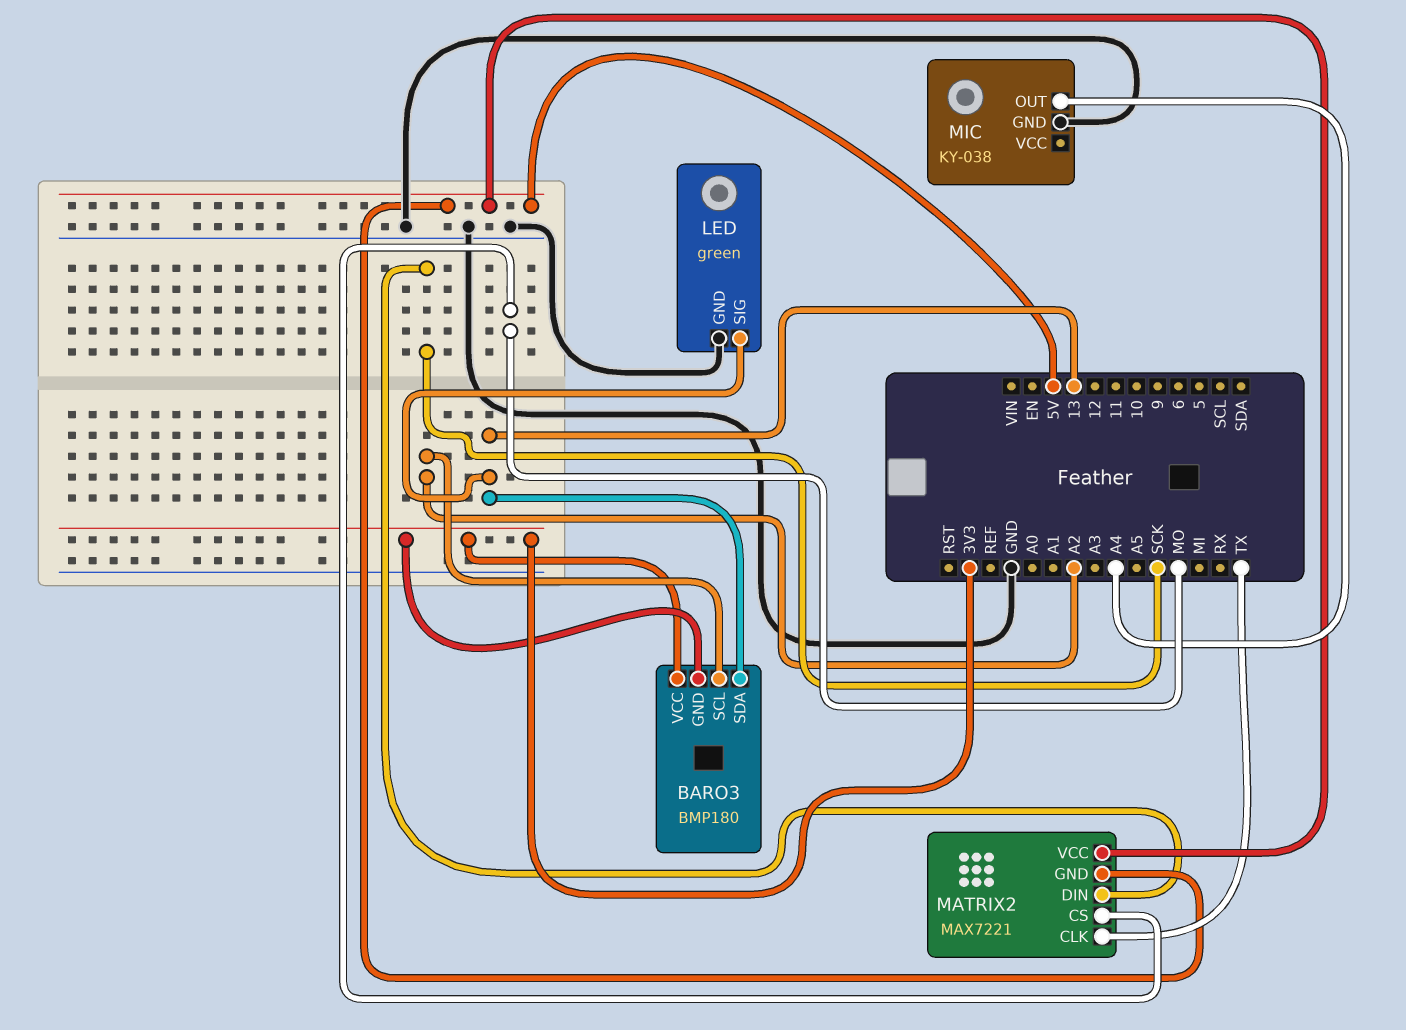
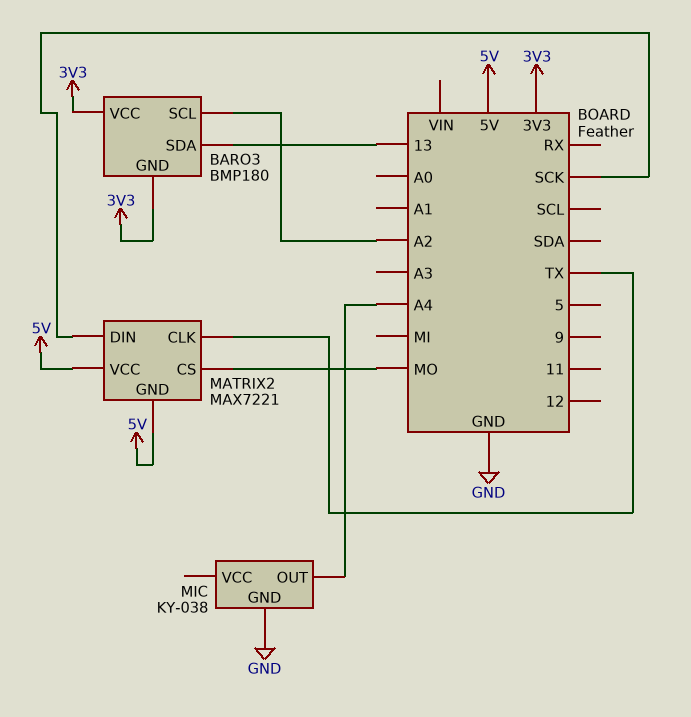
LED: green -> none
LED pin GND: GND -> none
LED pin SIG: 13 -> none

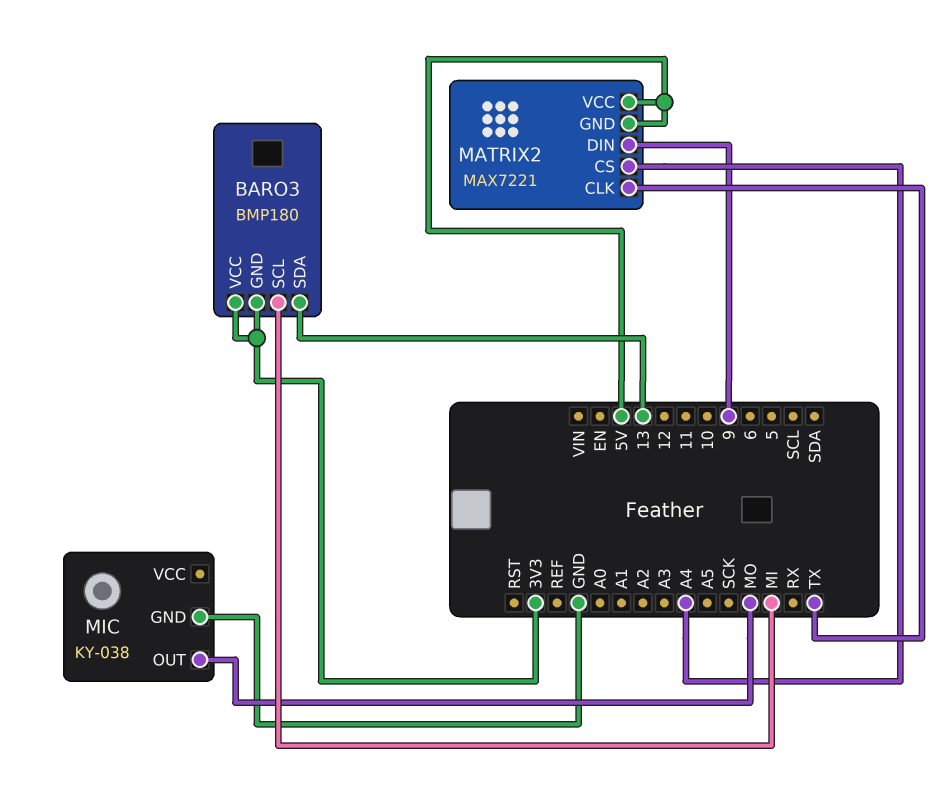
BARO3 pin SCL: A2 -> MI
MATRIX2 pin CS: MO -> A4
MATRIX2 pin DIN: SCK -> 9
MIC pin OUT: A4 -> MO

